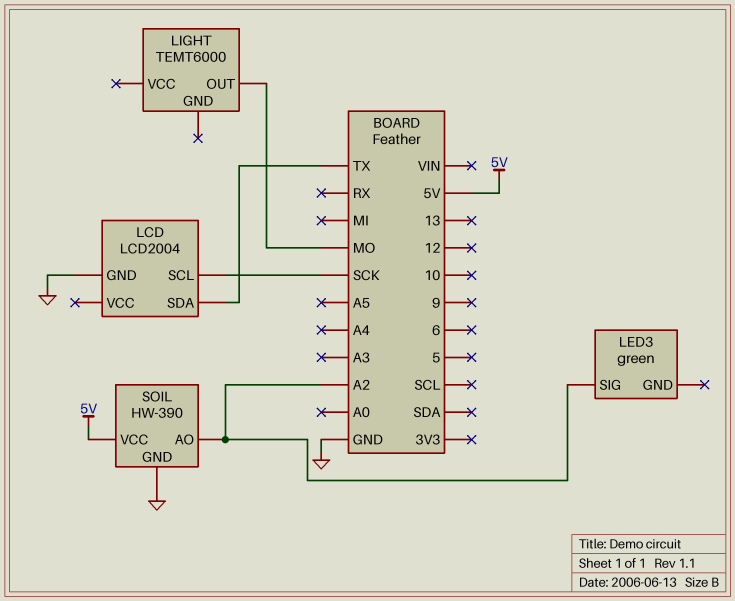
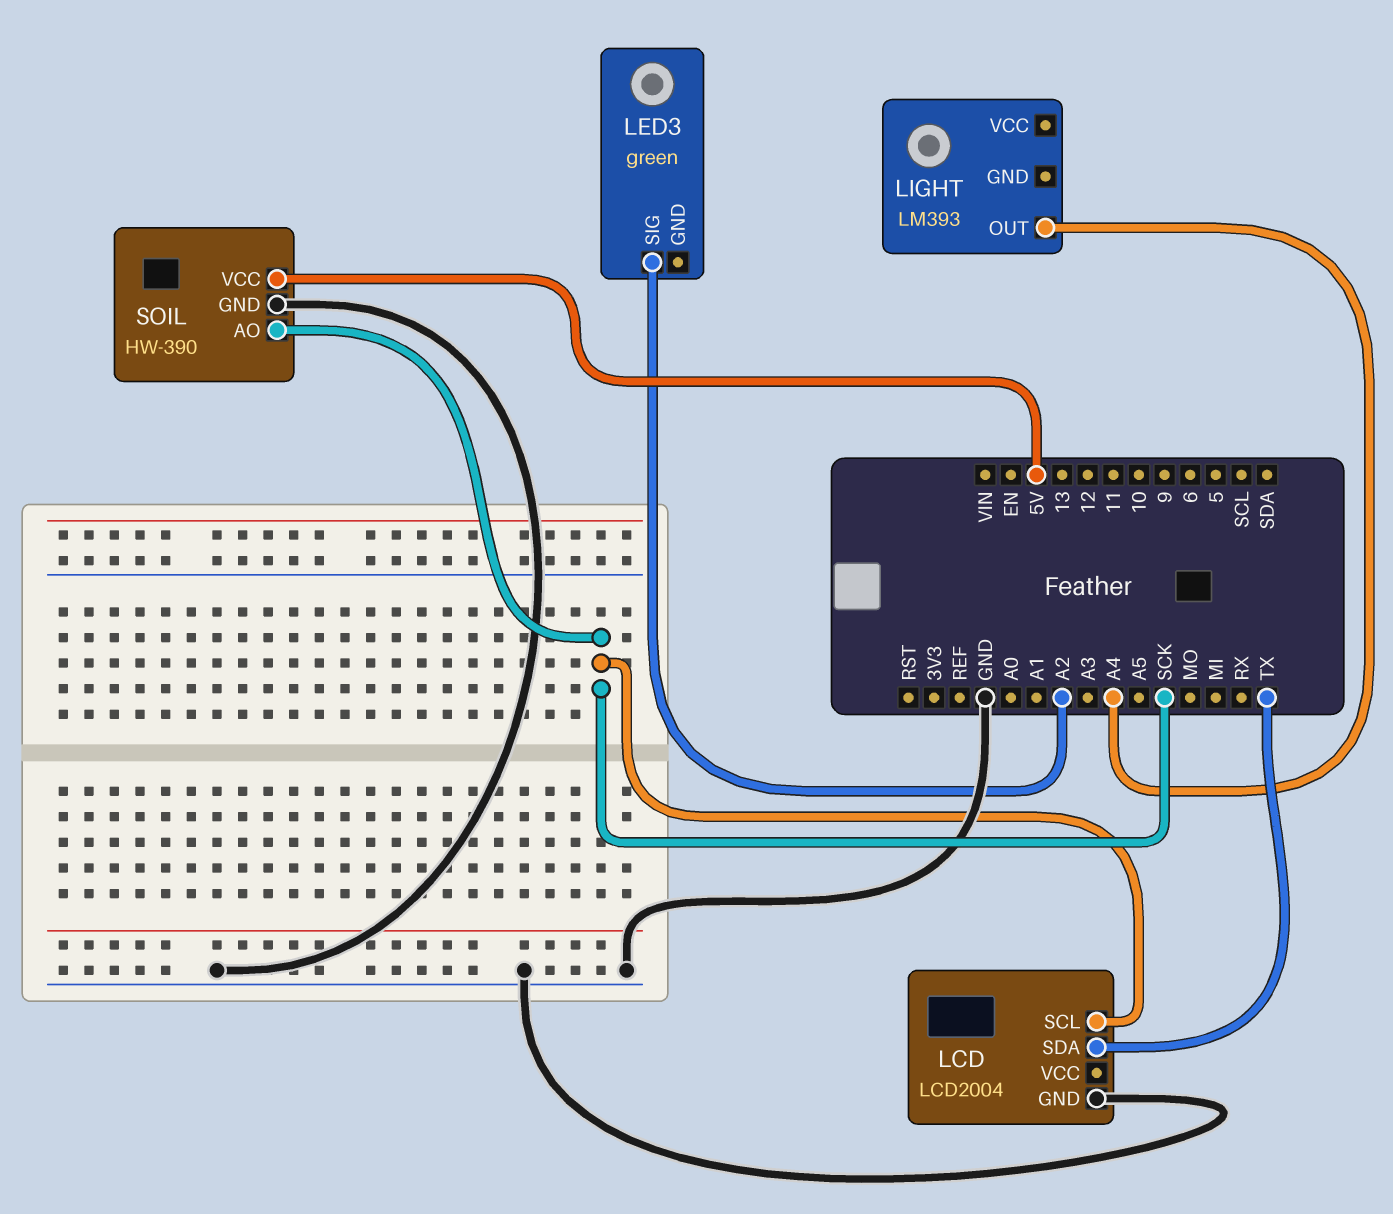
LIGHT: TEMT6000 -> LM393
LIGHT pin OUT: MO -> A4
SOIL pin AO: A2 -> SCK

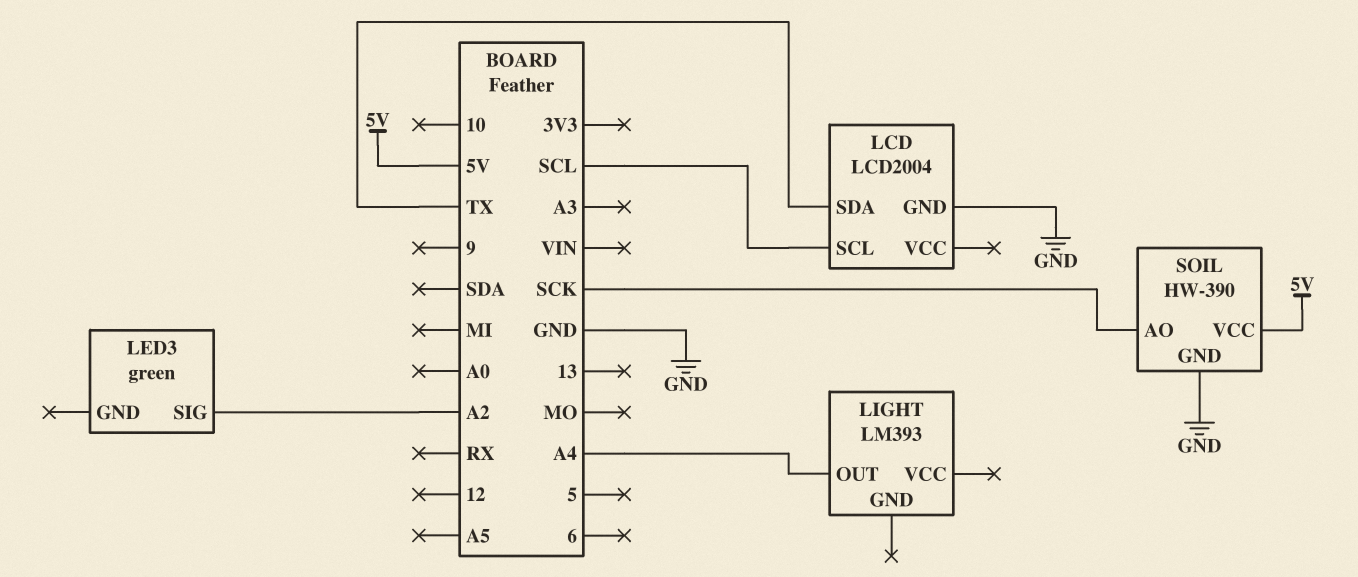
LCD pin SCL: SCK -> SCL

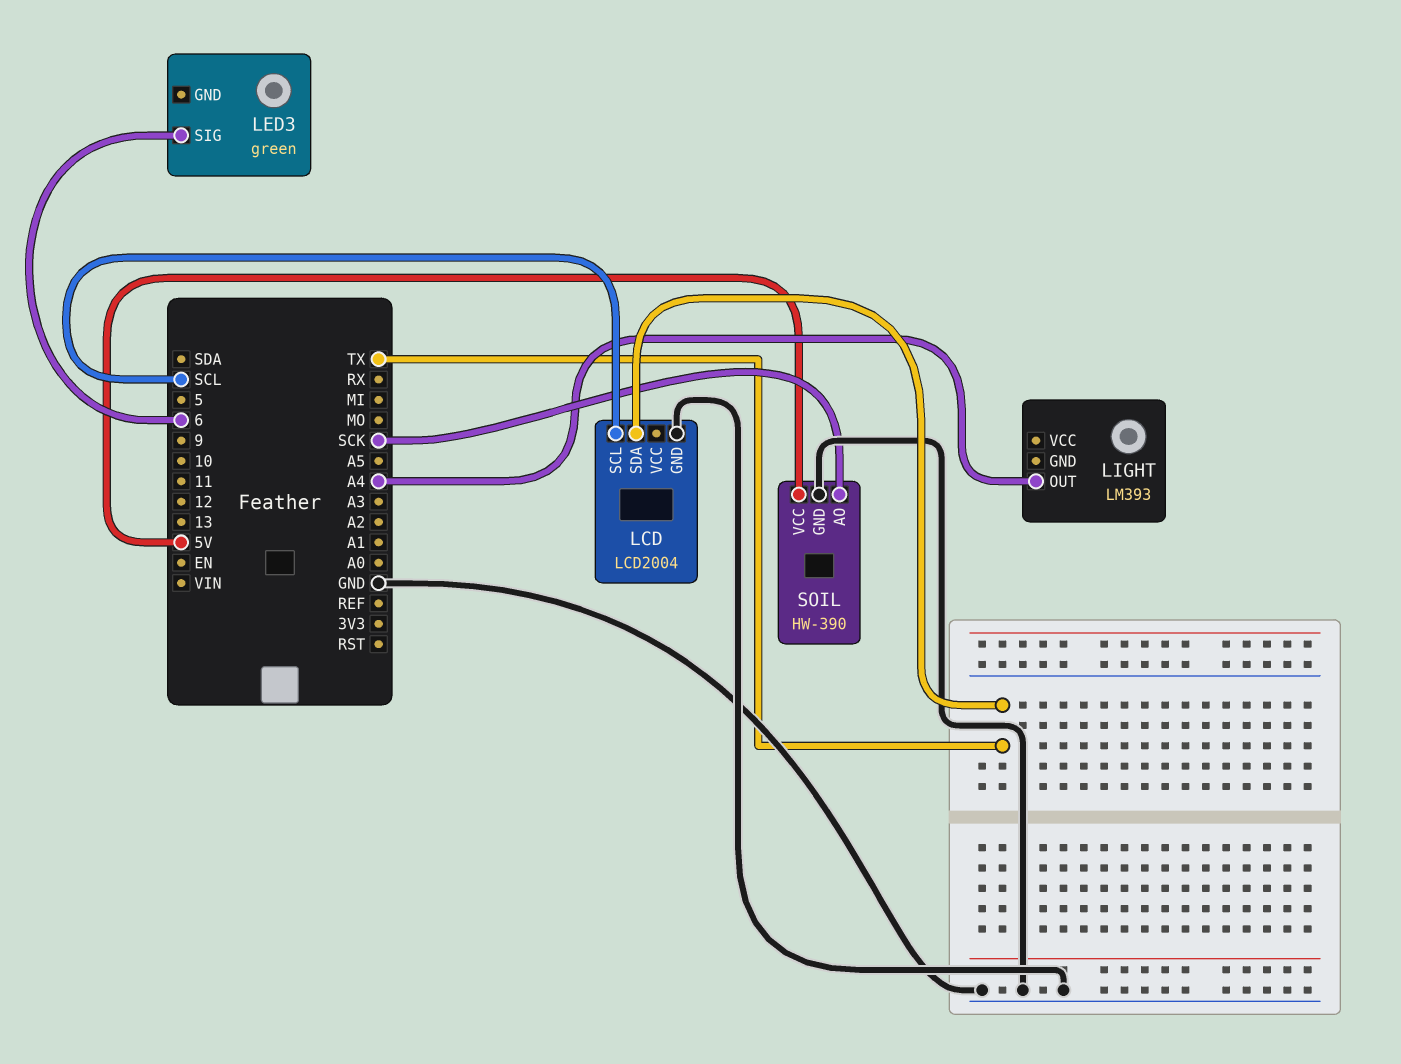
LED3 pin SIG: A2 -> 6

